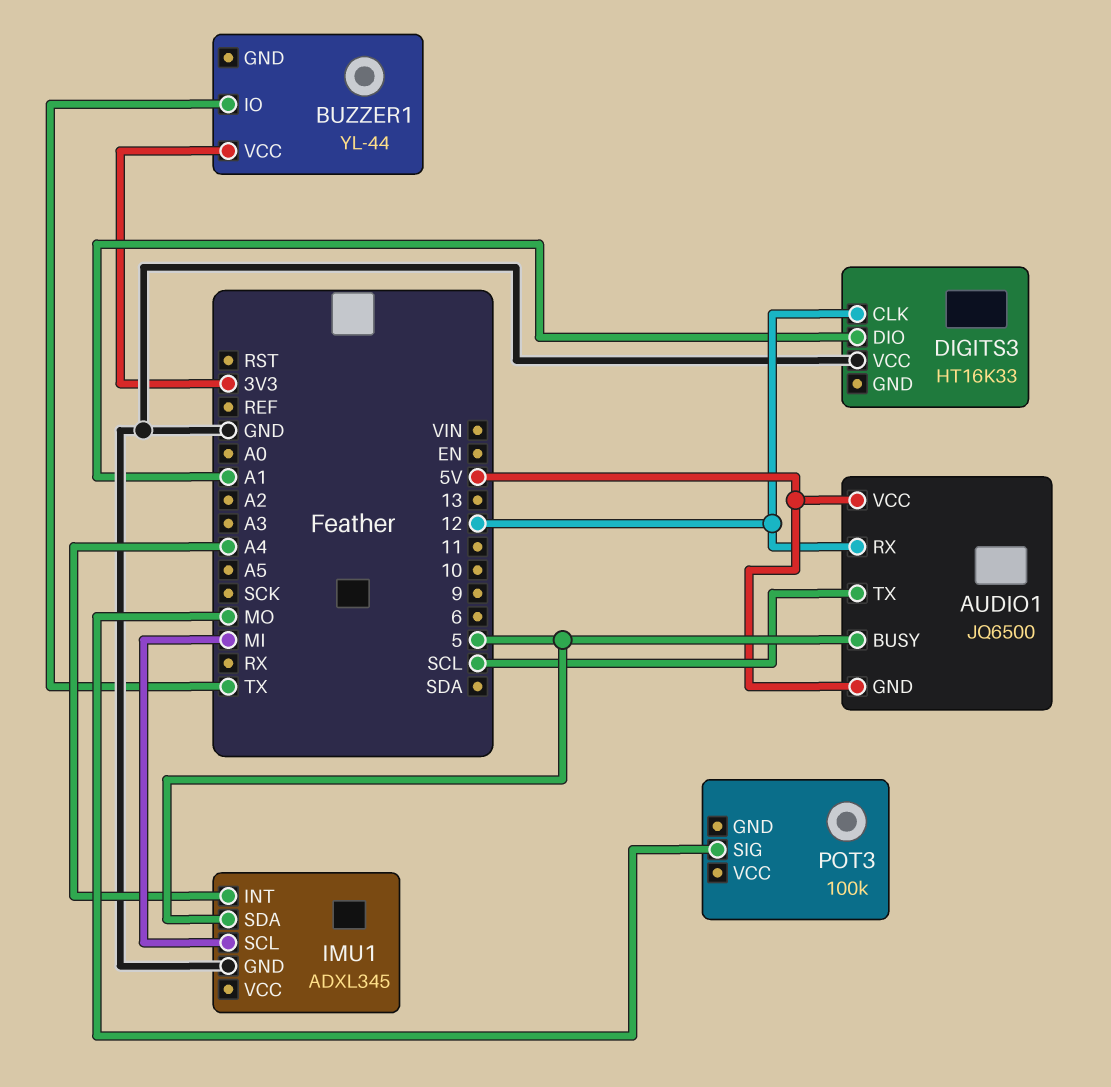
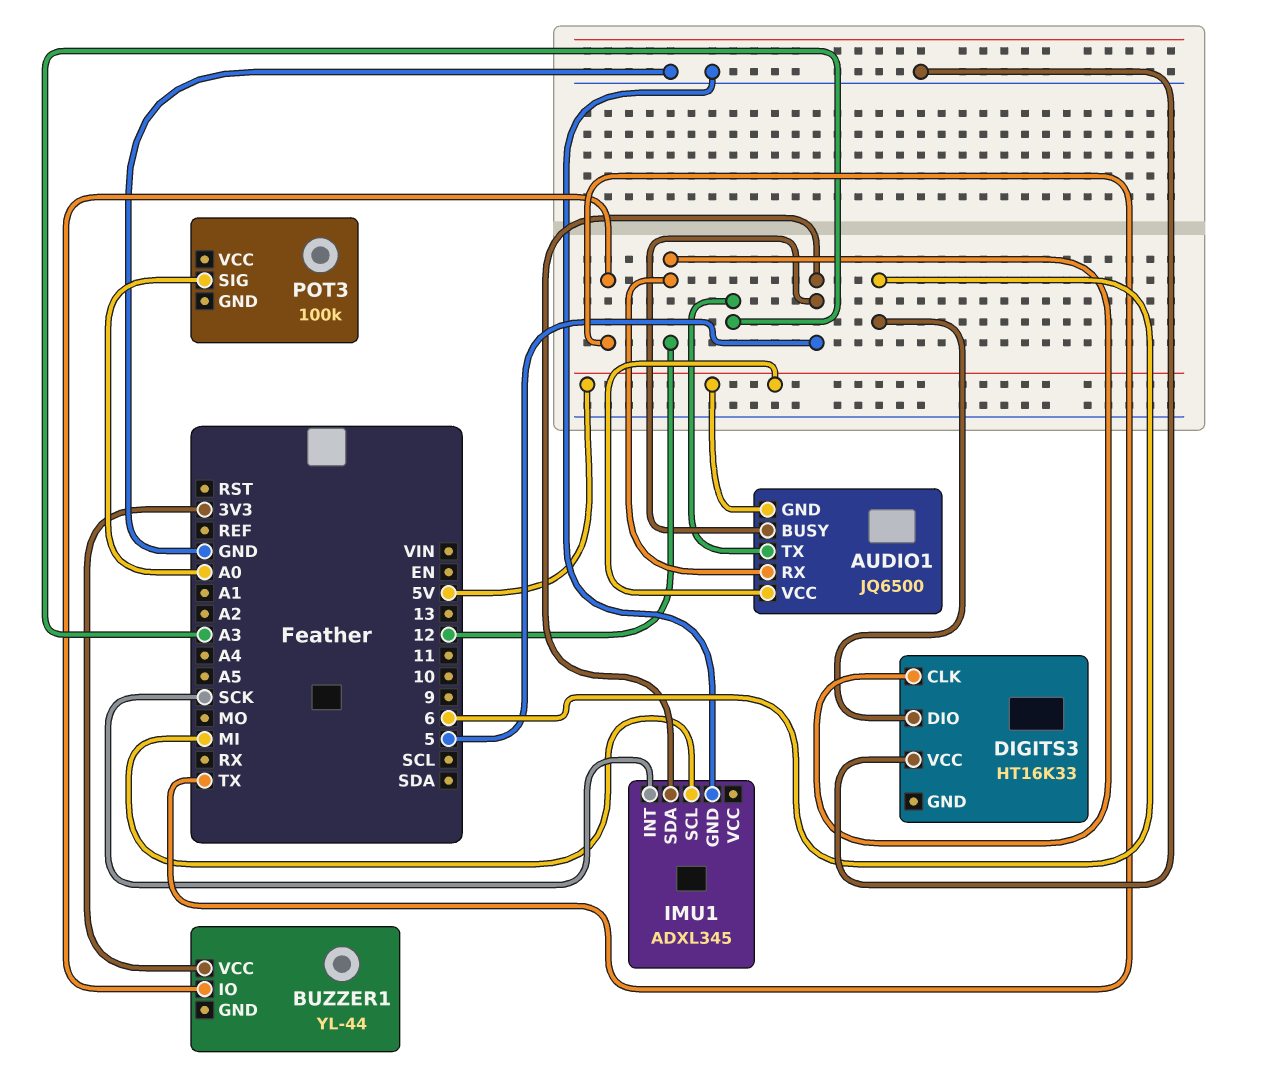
AUDIO1 pin TX: SCL -> A3
DIGITS3 pin DIO: A1 -> 6
IMU1 pin INT: A4 -> SCK
POT3 pin SIG: MO -> A0

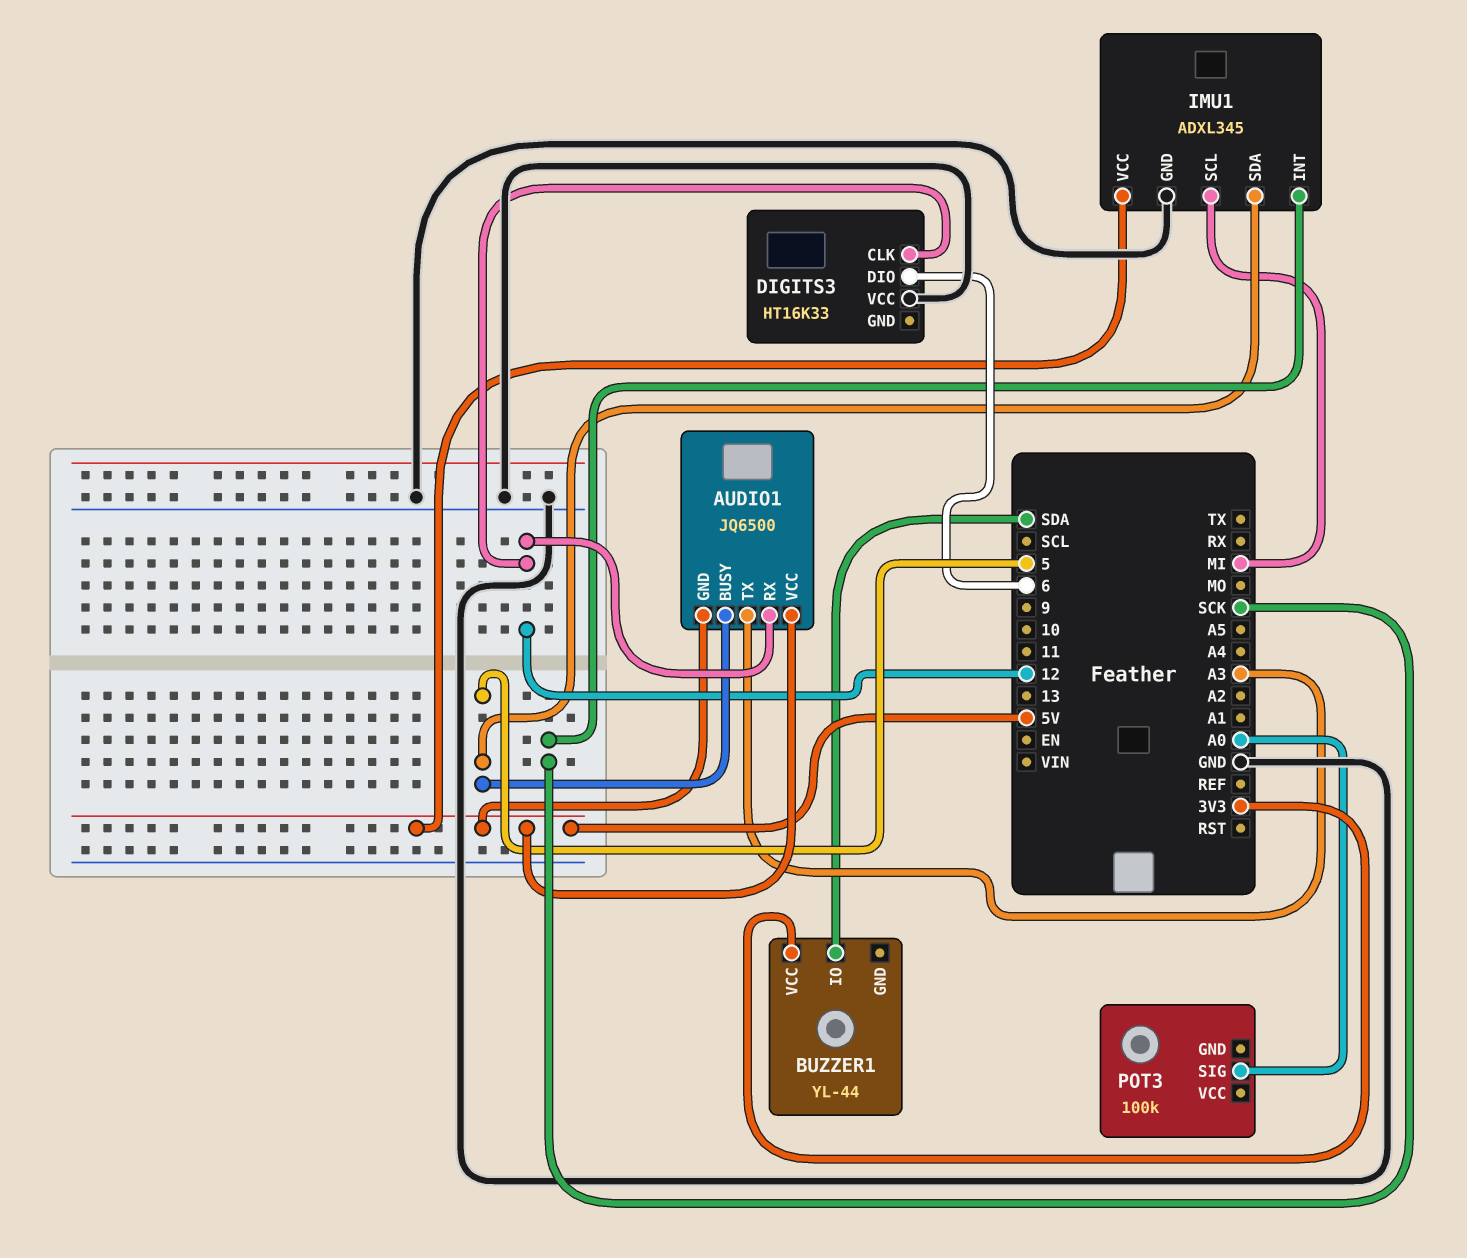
BUZZER1 pin IO: TX -> SDA
IMU1 pin VCC: none -> 5V

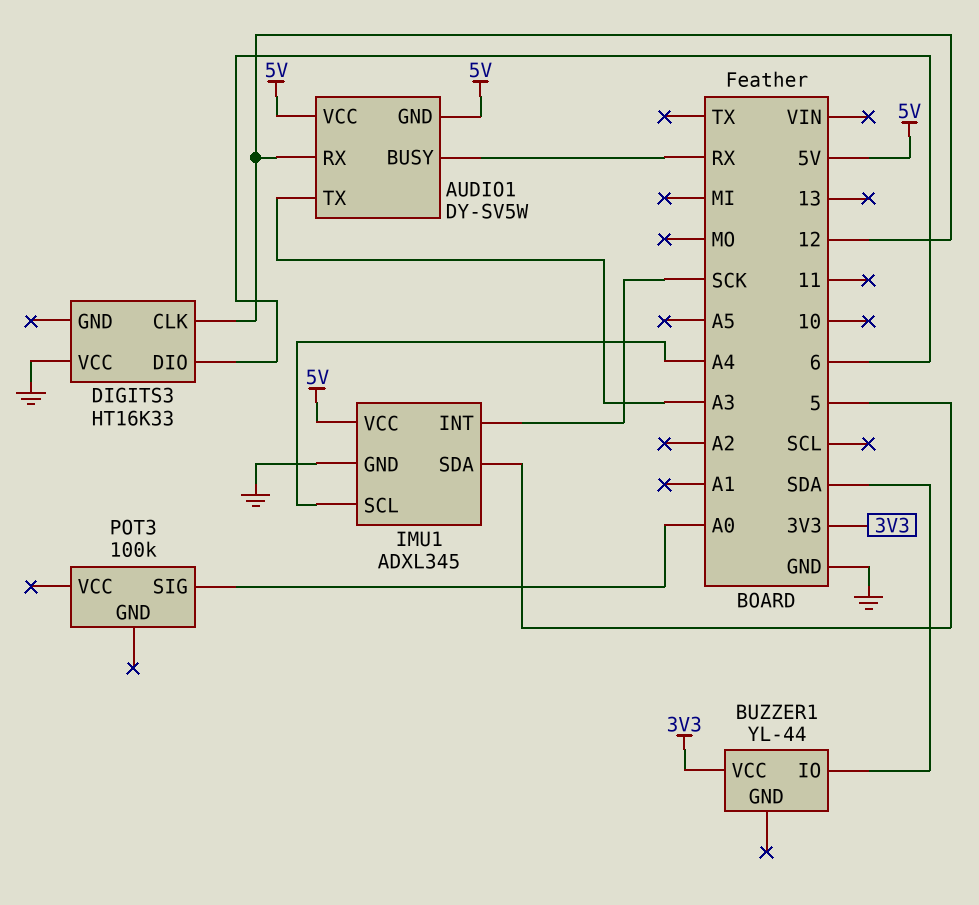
AUDIO1: JQ6500 -> DY-SV5W
AUDIO1 pin BUSY: 5 -> RX
IMU1 pin SCL: MI -> A4

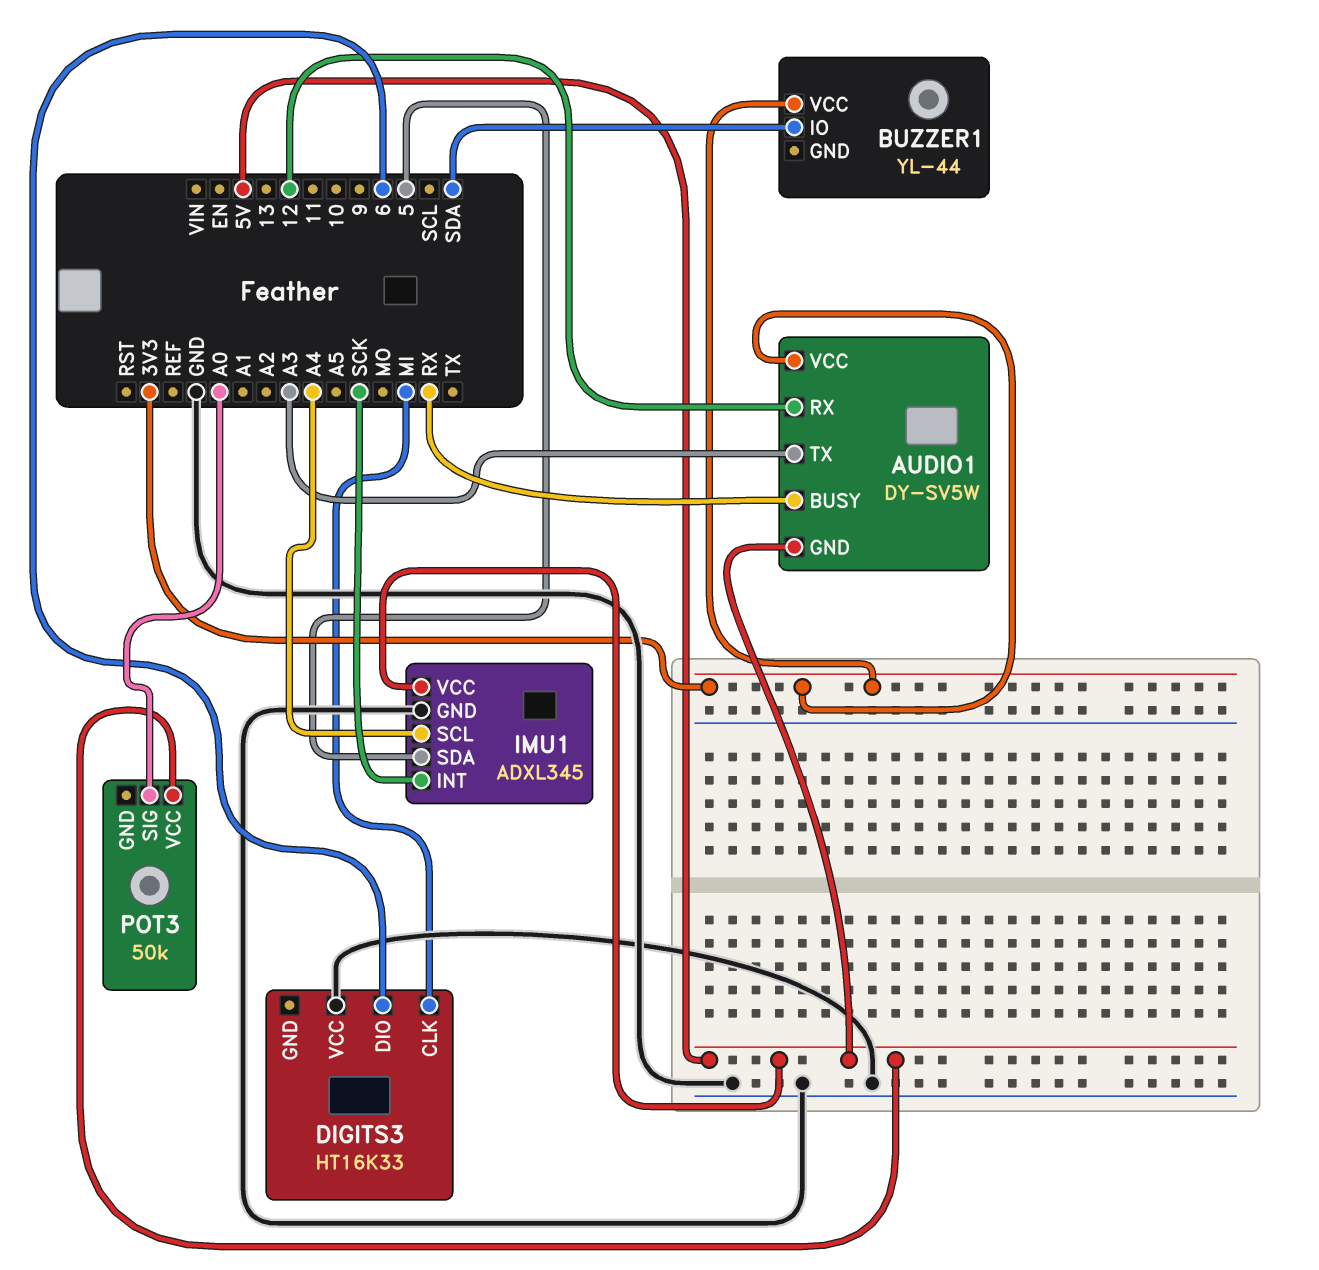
AUDIO1 pin VCC: 5V -> 3V3
DIGITS3 pin CLK: 12 -> MI
POT3: 100k -> 50k
POT3 pin VCC: none -> 5V

